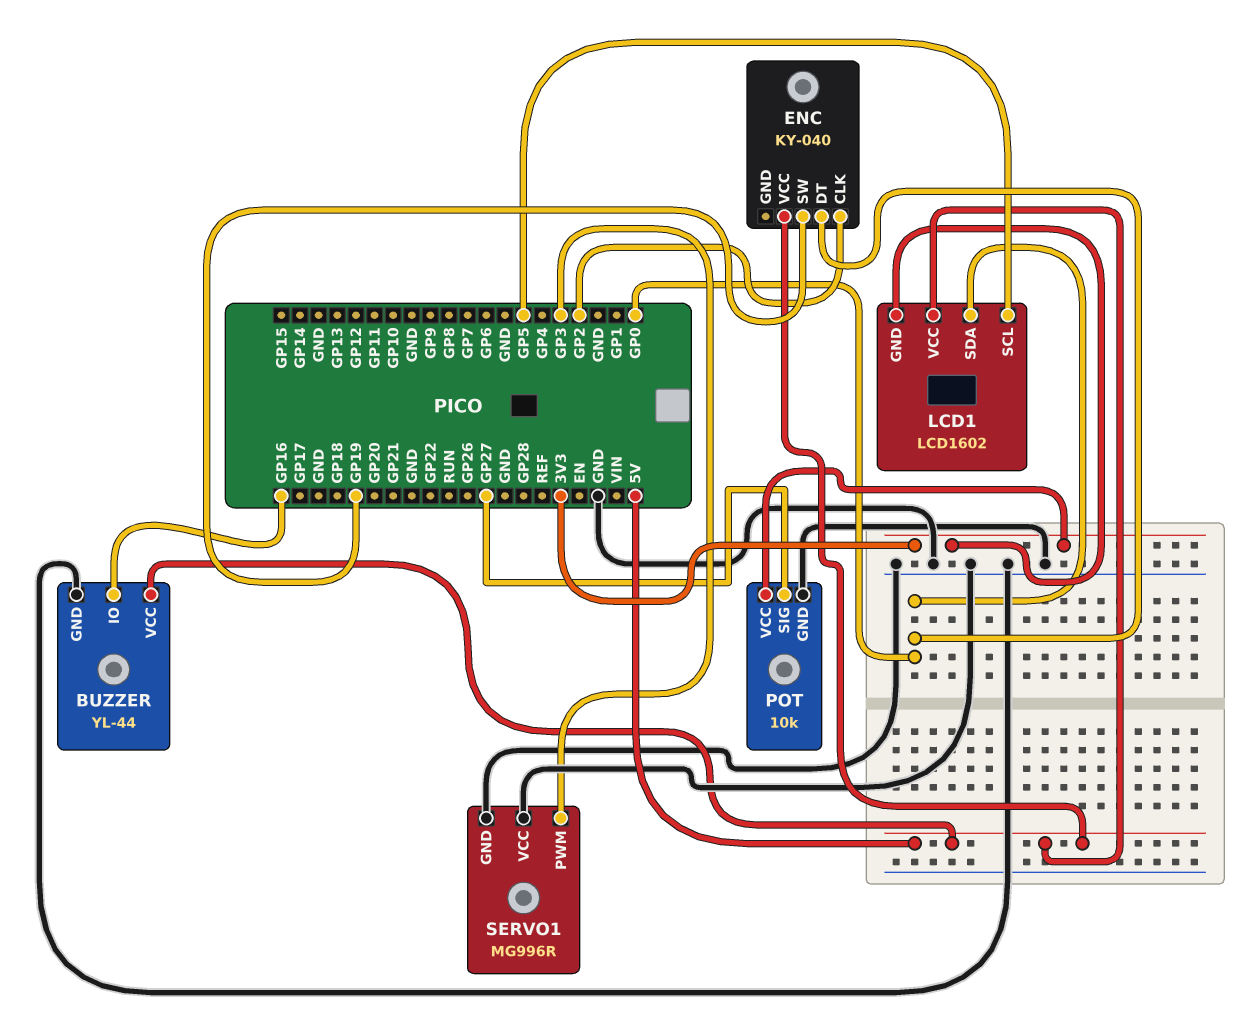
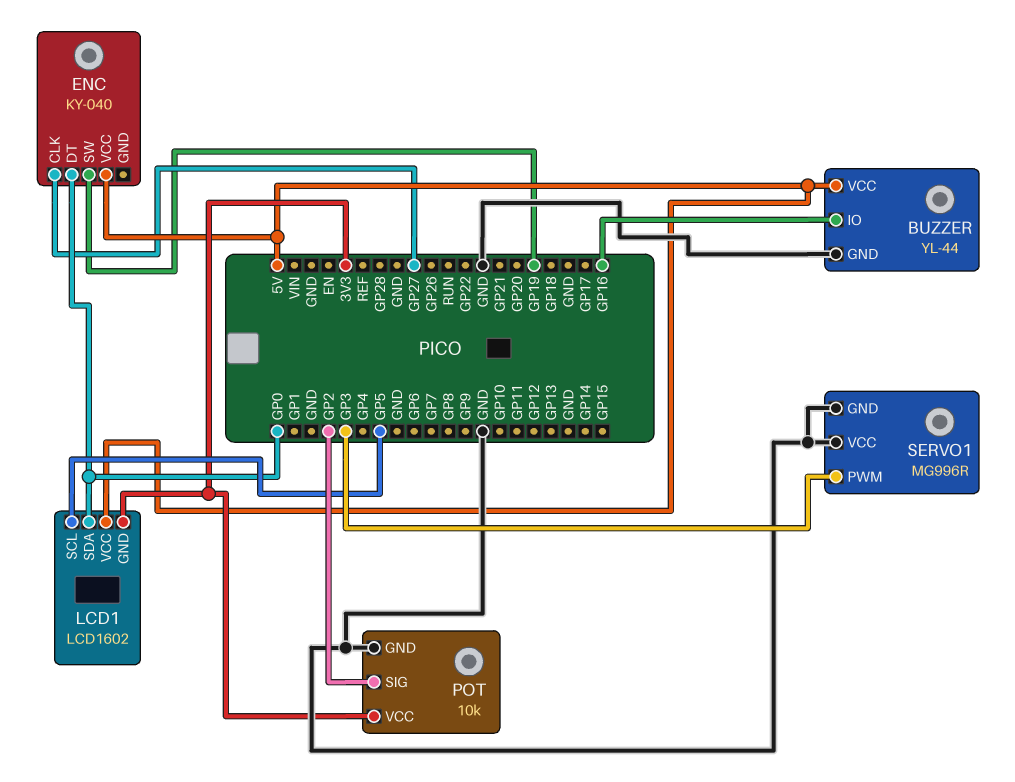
ENC pin CLK: GP2 -> GP27
POT pin SIG: GP27 -> GP2

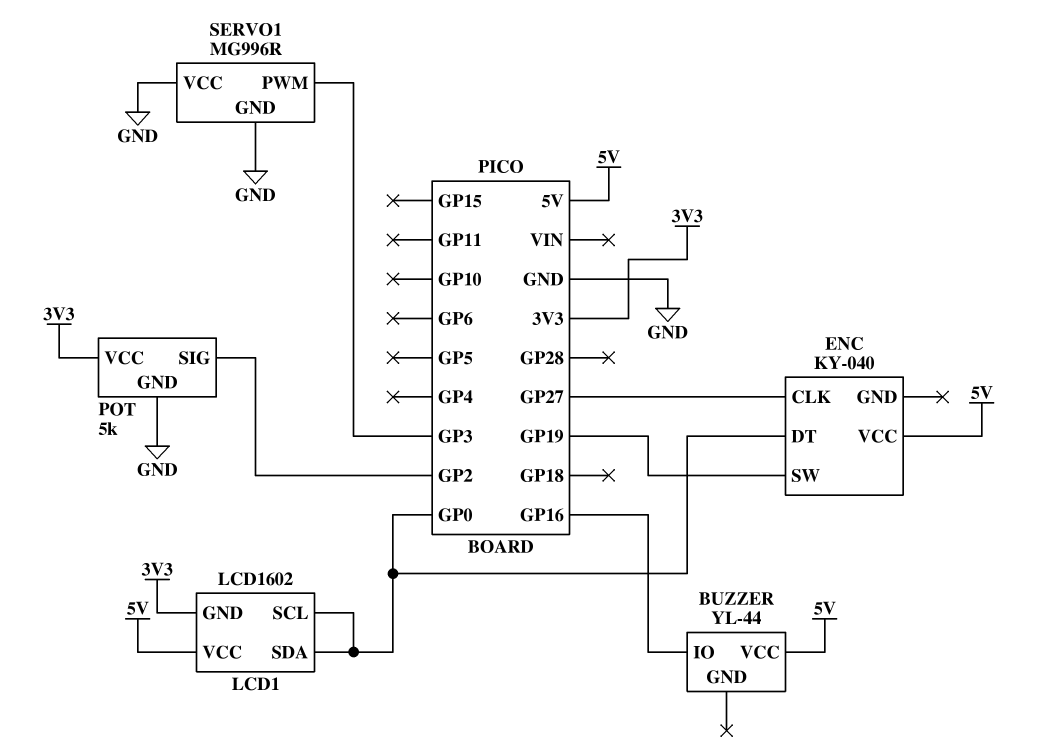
BUZZER pin GND: GND -> none
LCD1 pin SCL: GP5 -> GP0
POT: 10k -> 5k

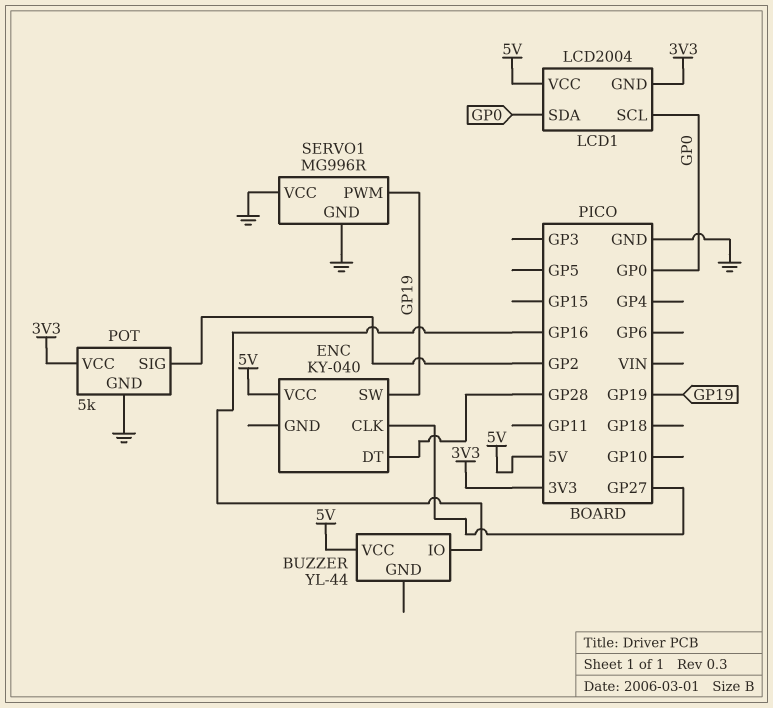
ENC pin DT: GP0 -> GP28
LCD1: LCD1602 -> LCD2004
SERVO1 pin PWM: GP3 -> GP19

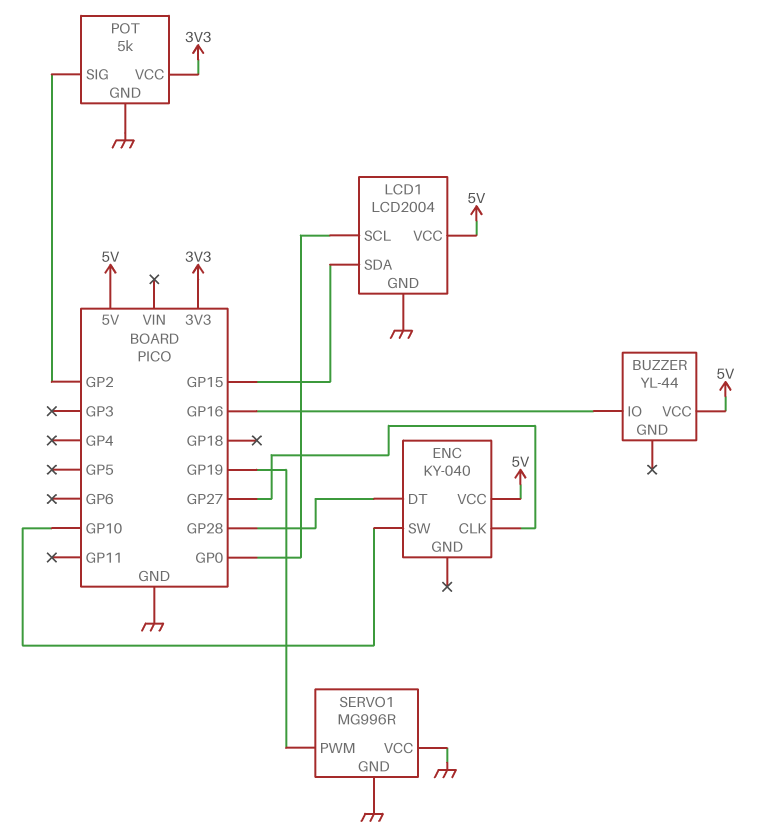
ENC pin SW: GP19 -> GP10
LCD1 pin GND: 3V3 -> GND
LCD1 pin SDA: GP0 -> GP15

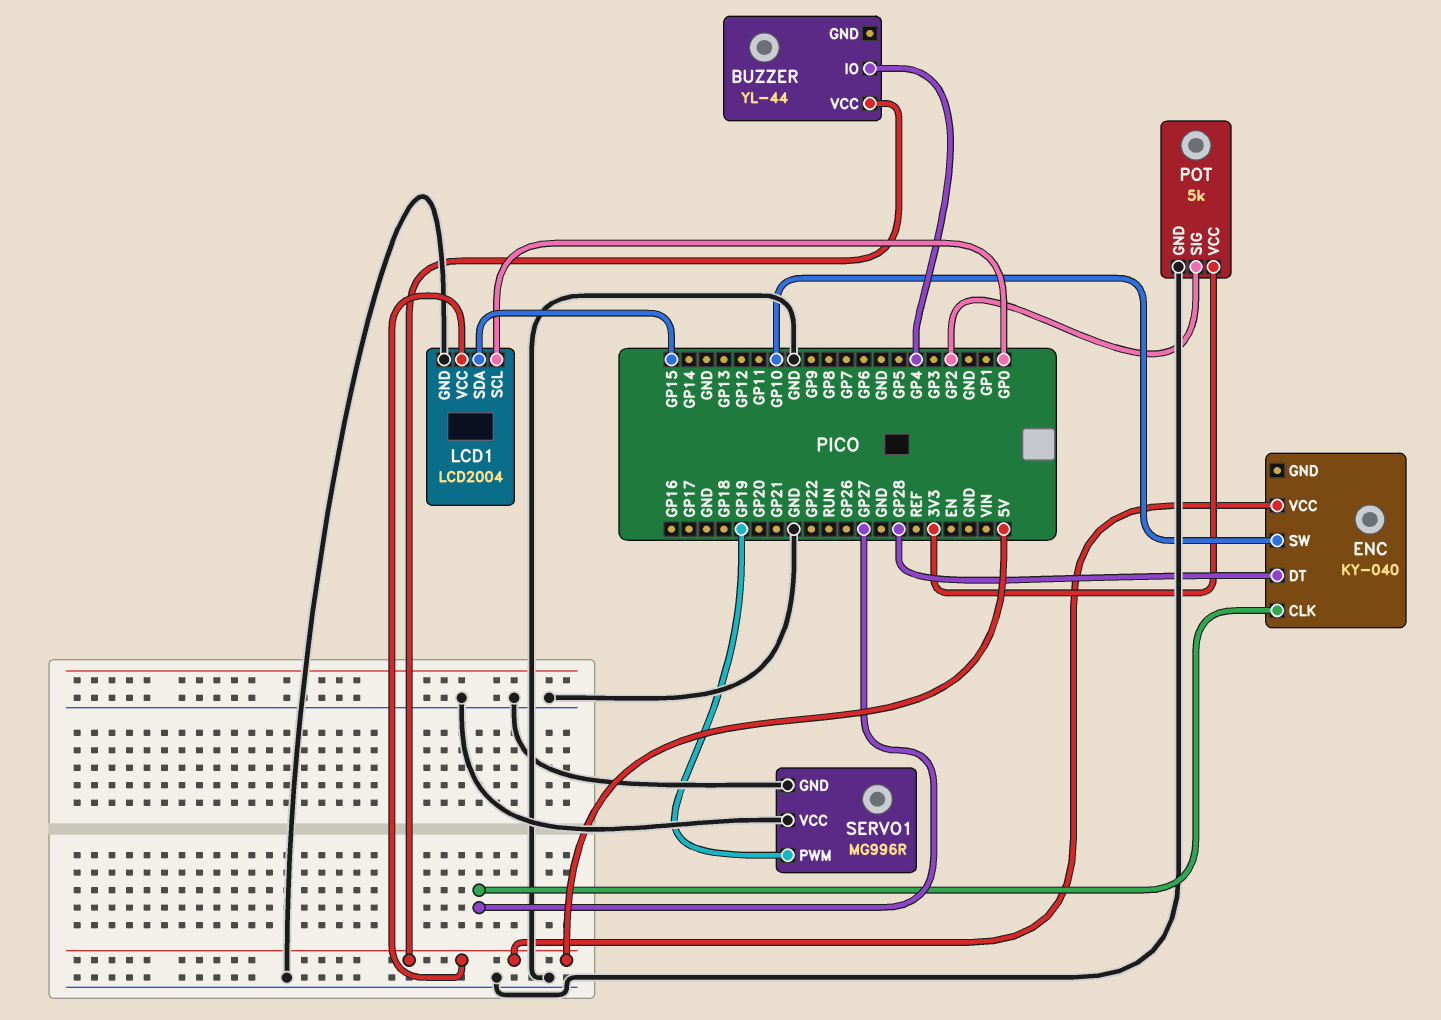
BUZZER pin IO: GP16 -> GP4

